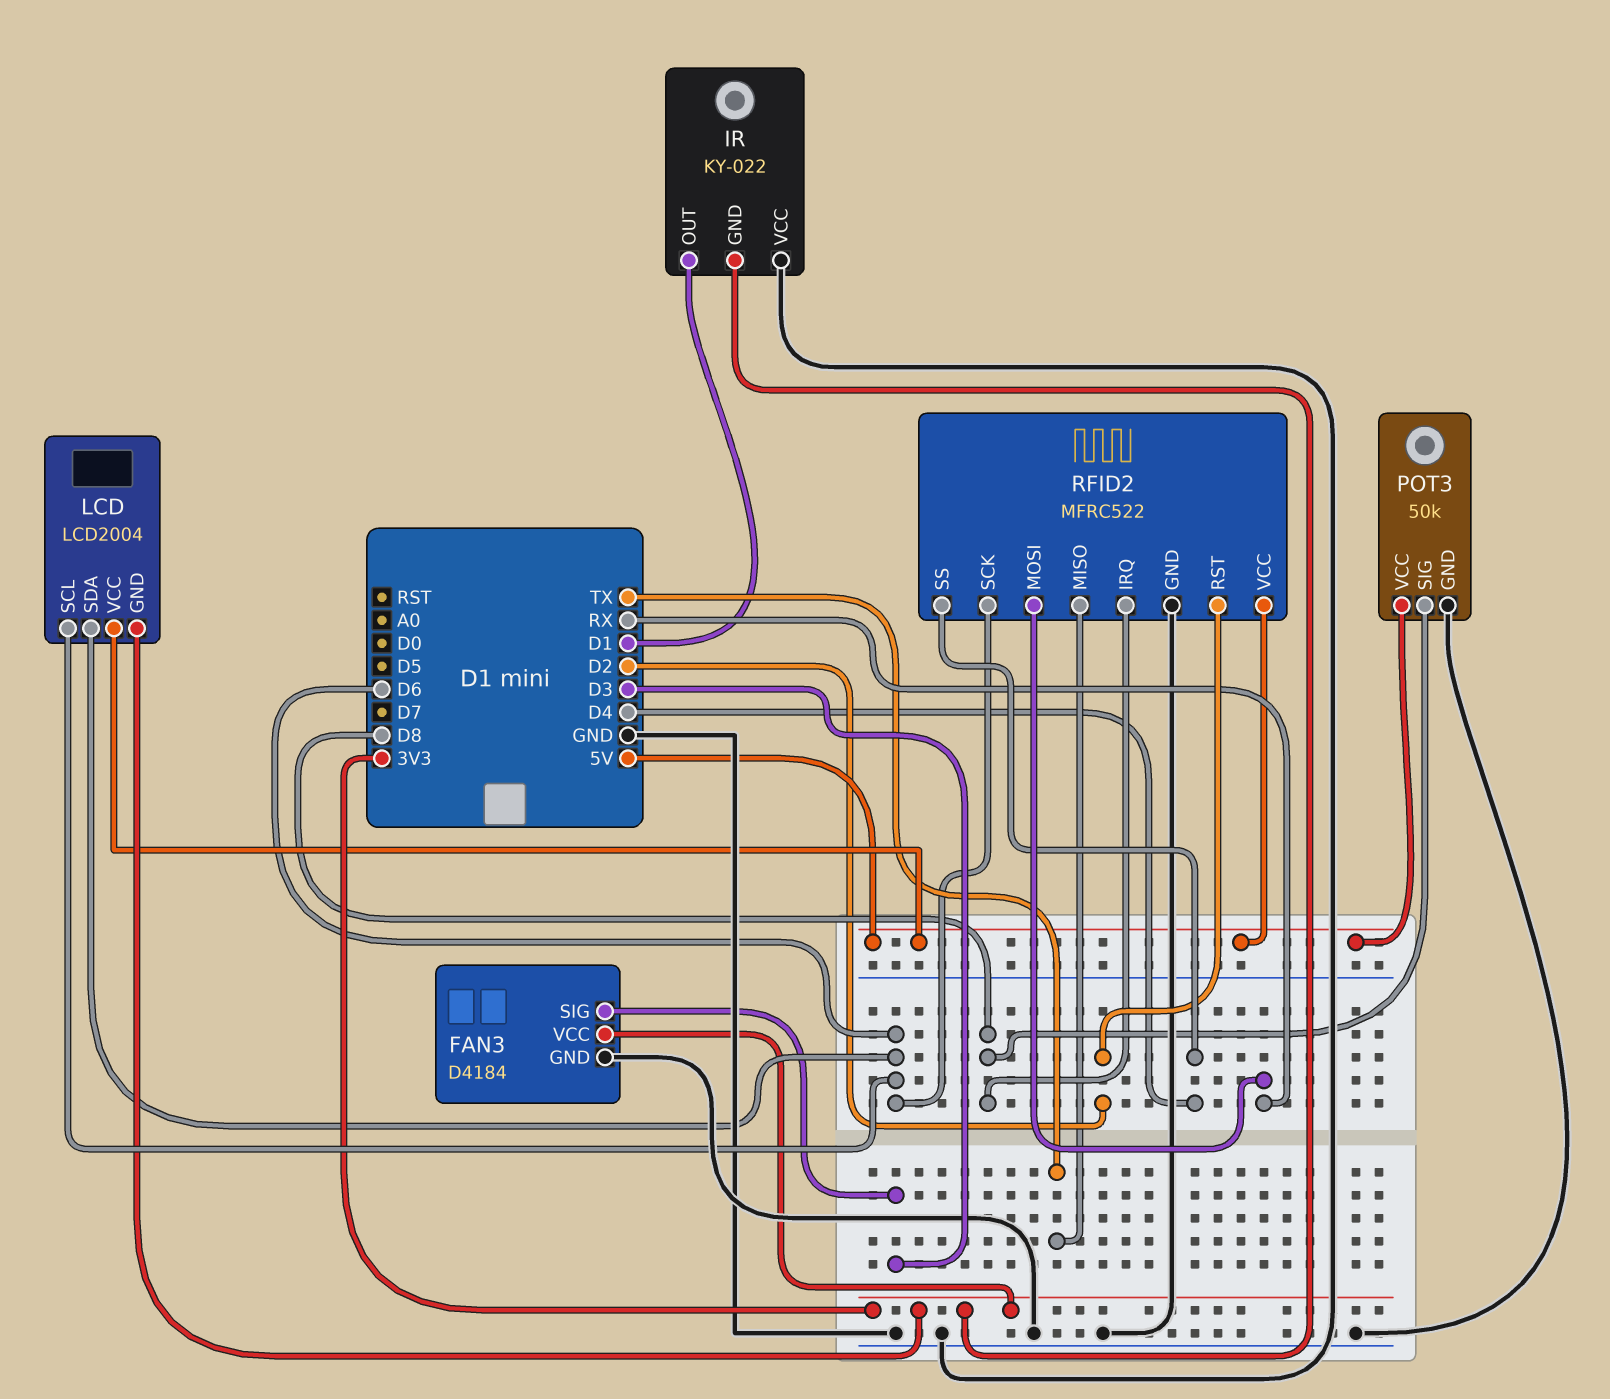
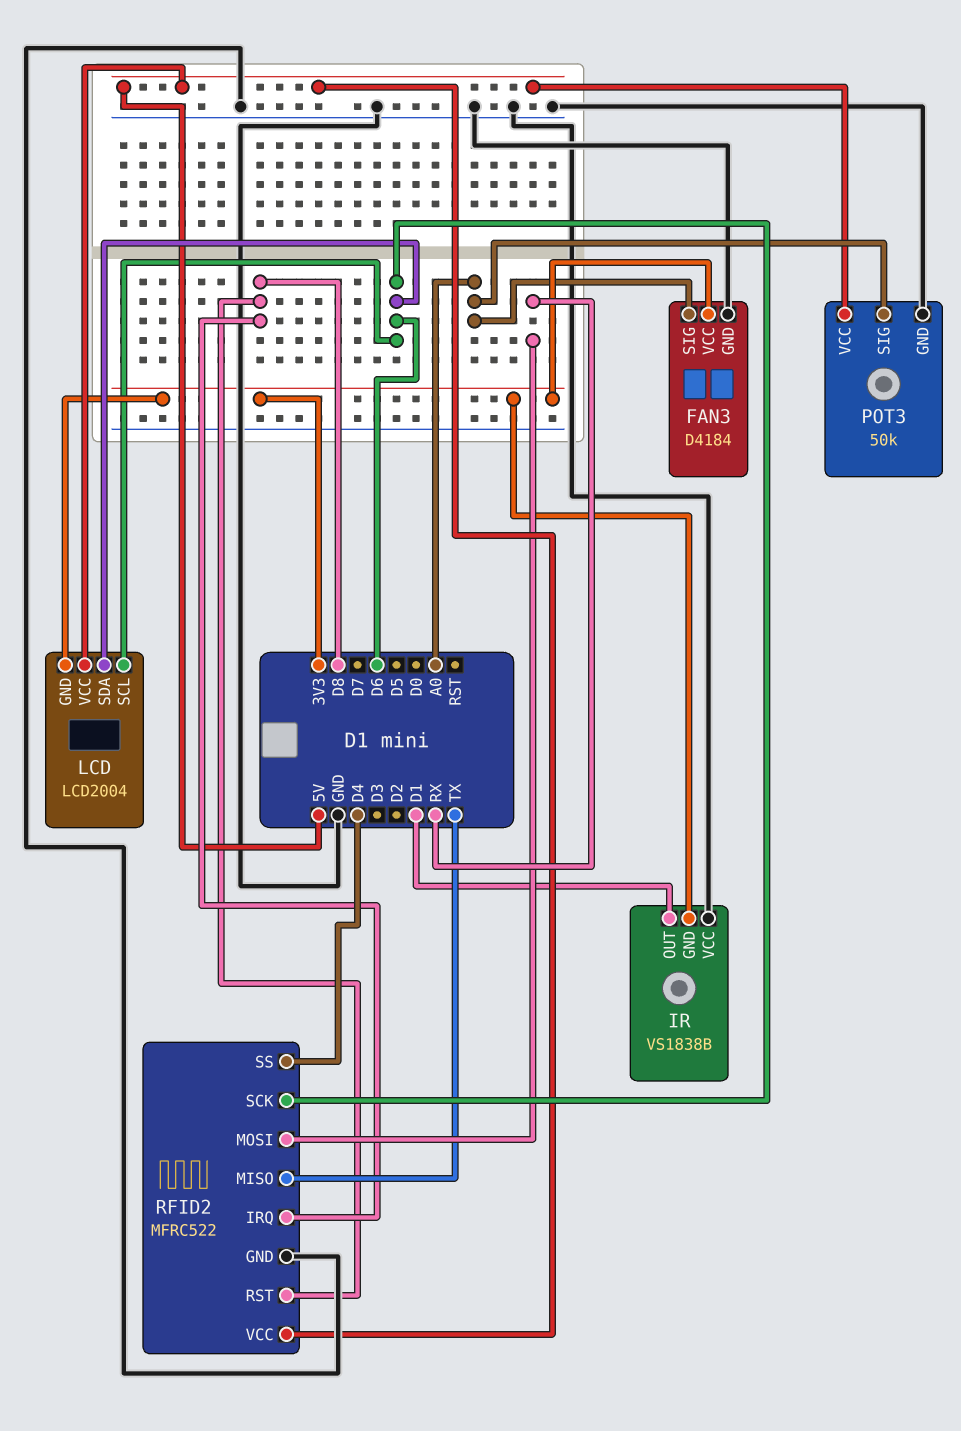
FAN3 pin SIG: D3 -> A0
IR: KY-022 -> VS1838B
POT3 pin SIG: D8 -> A0
RFID2 pin RST: D2 -> D8

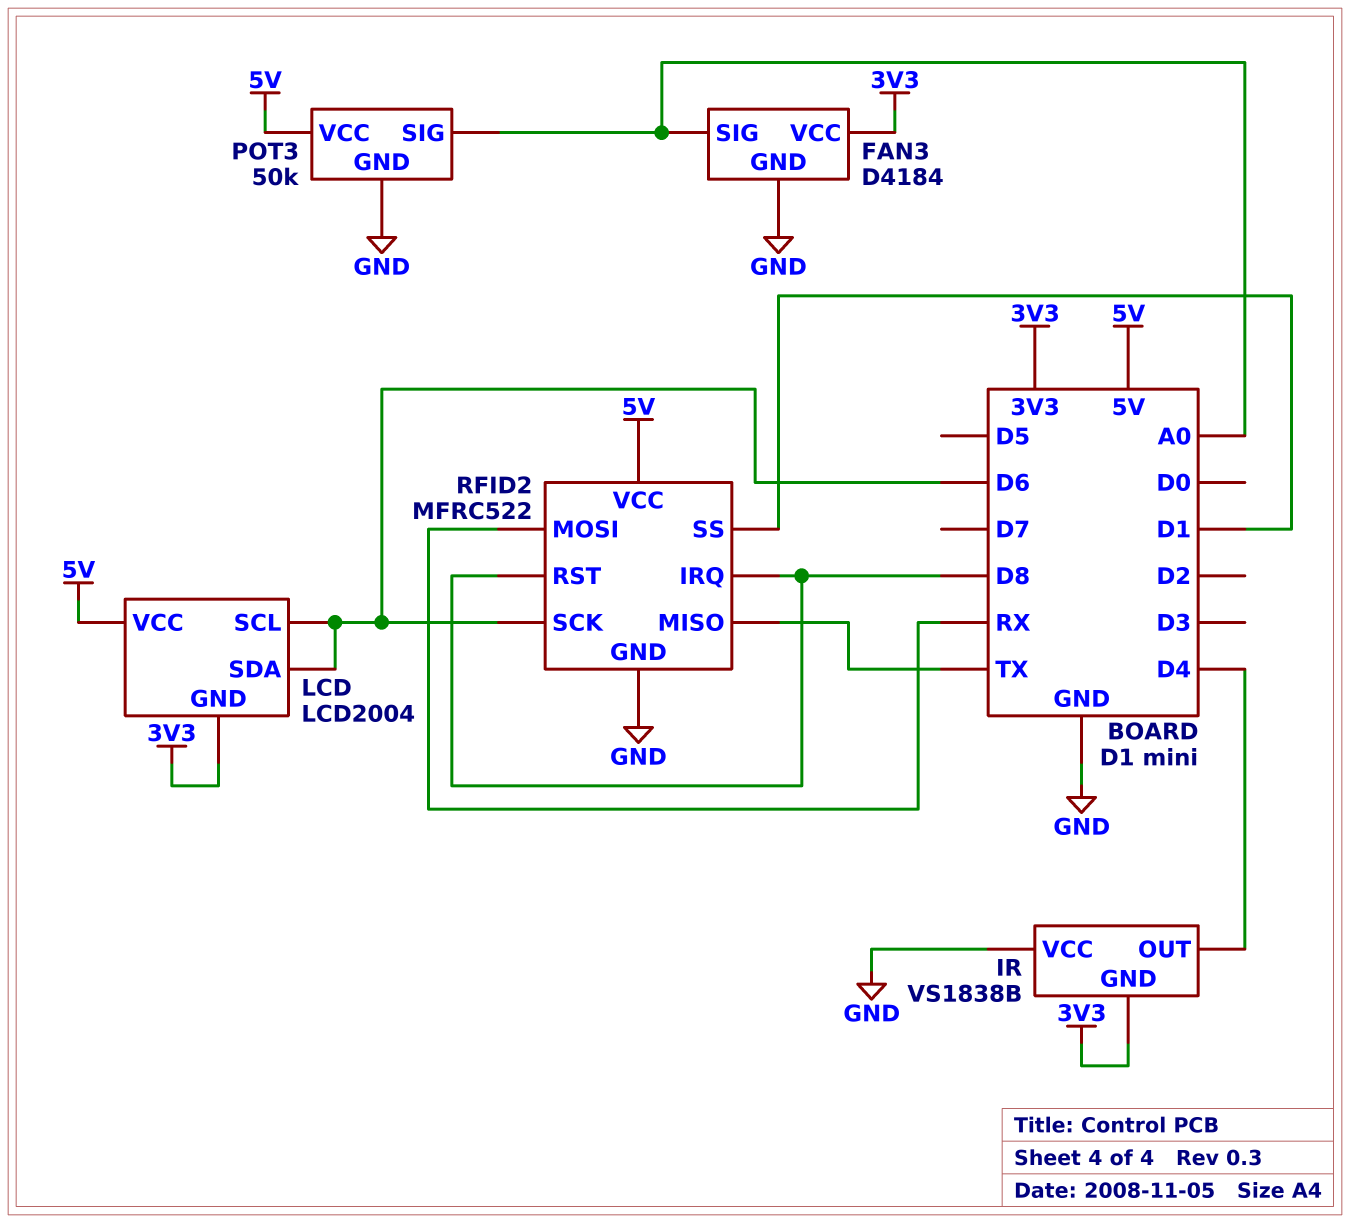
IR pin OUT: D1 -> D4
RFID2 pin SS: D4 -> D1

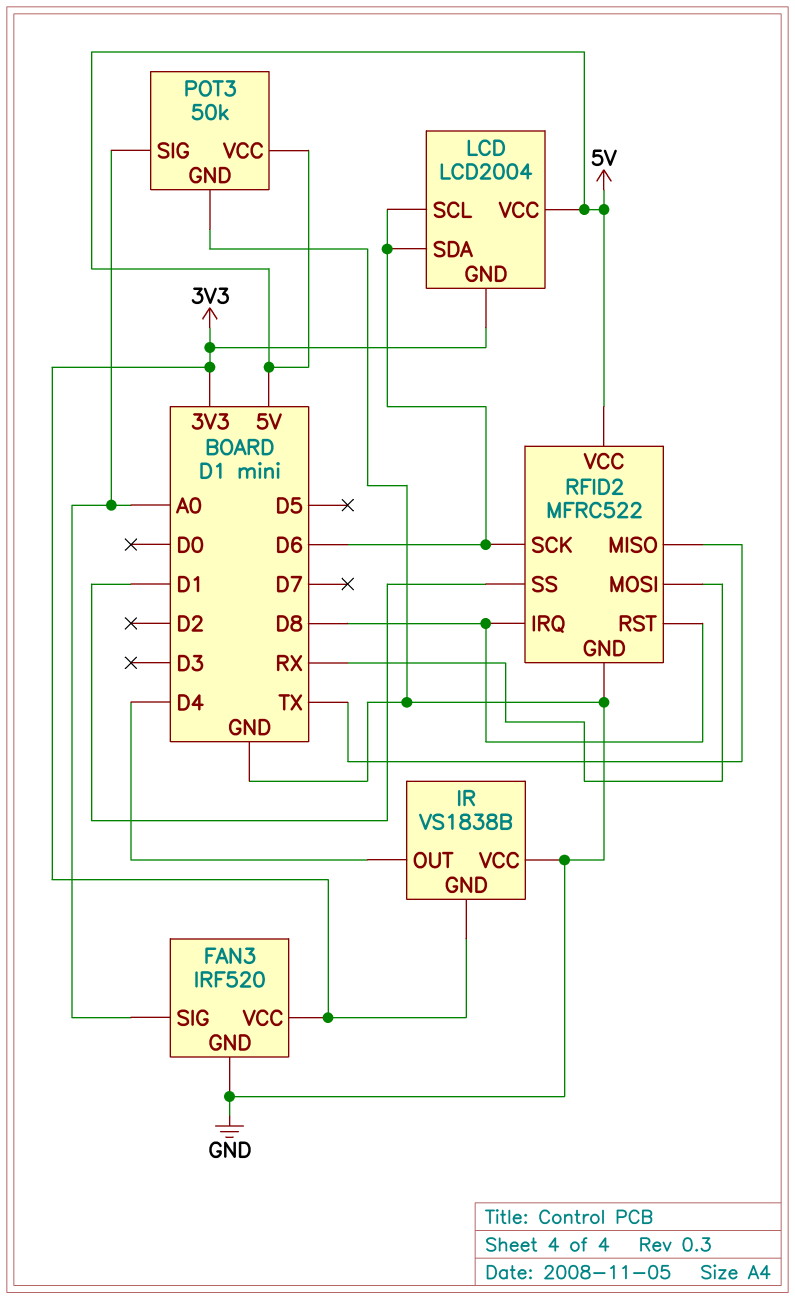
FAN3: D4184 -> IRF520

